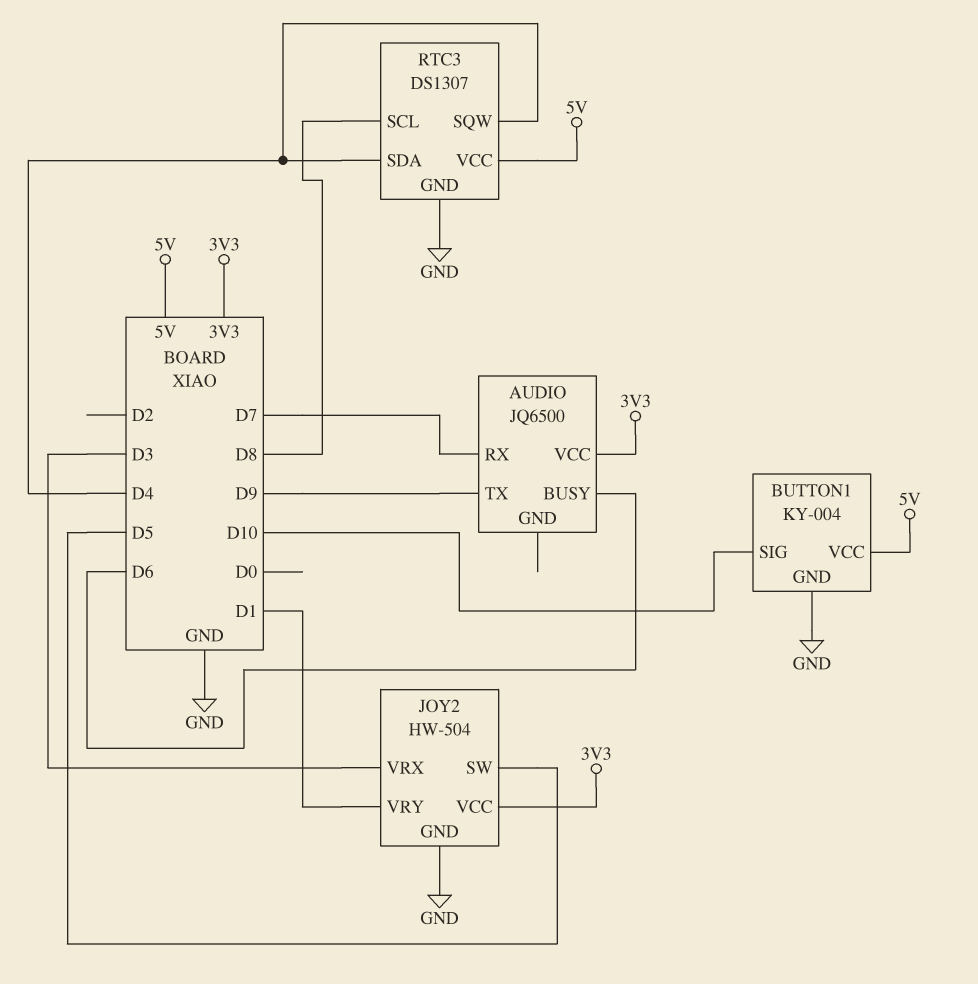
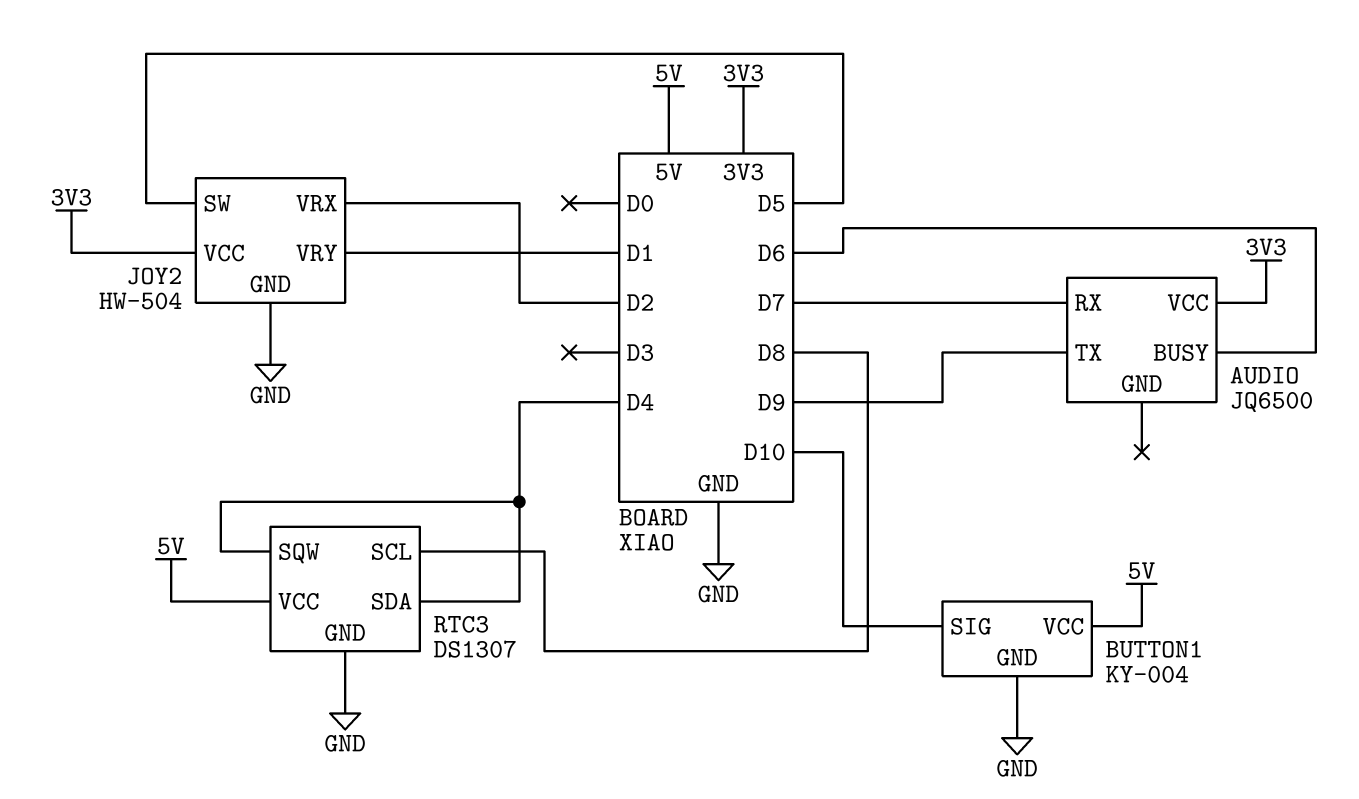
JOY2 pin VRX: D3 -> D2

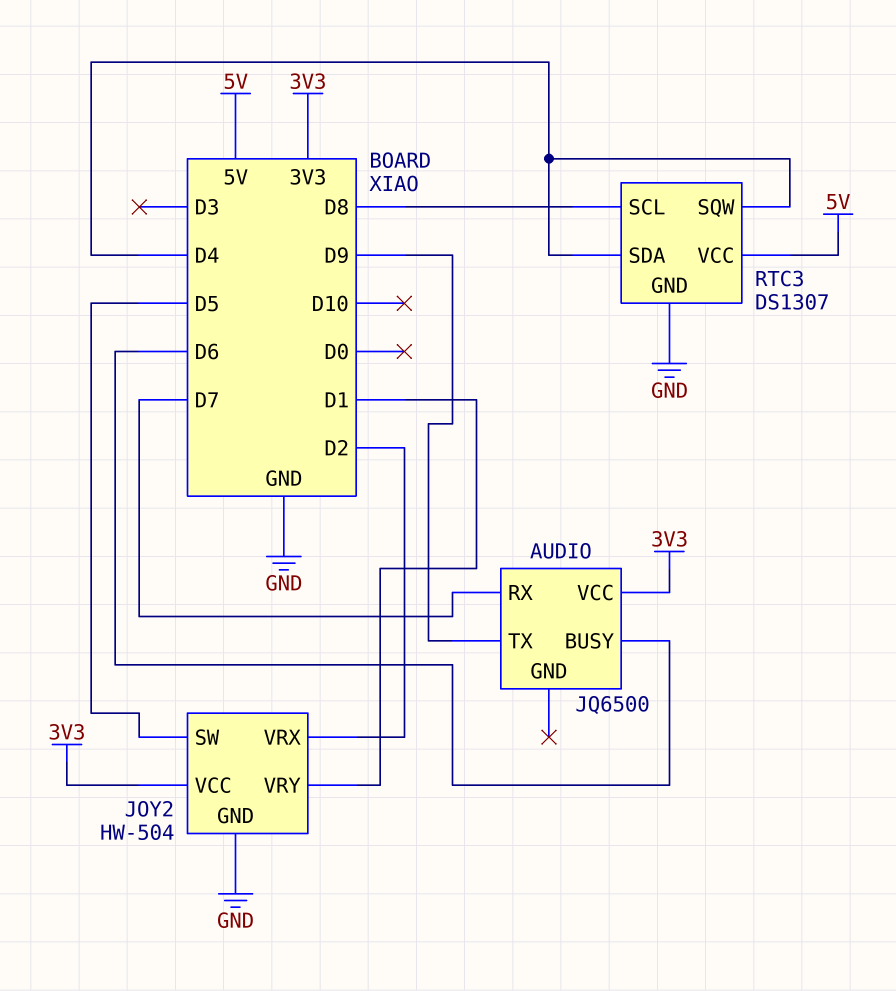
BUTTON1: KY-004 -> none
BUTTON1 pin GND: GND -> none
BUTTON1 pin SIG: D10 -> none
BUTTON1 pin VCC: 5V -> none

